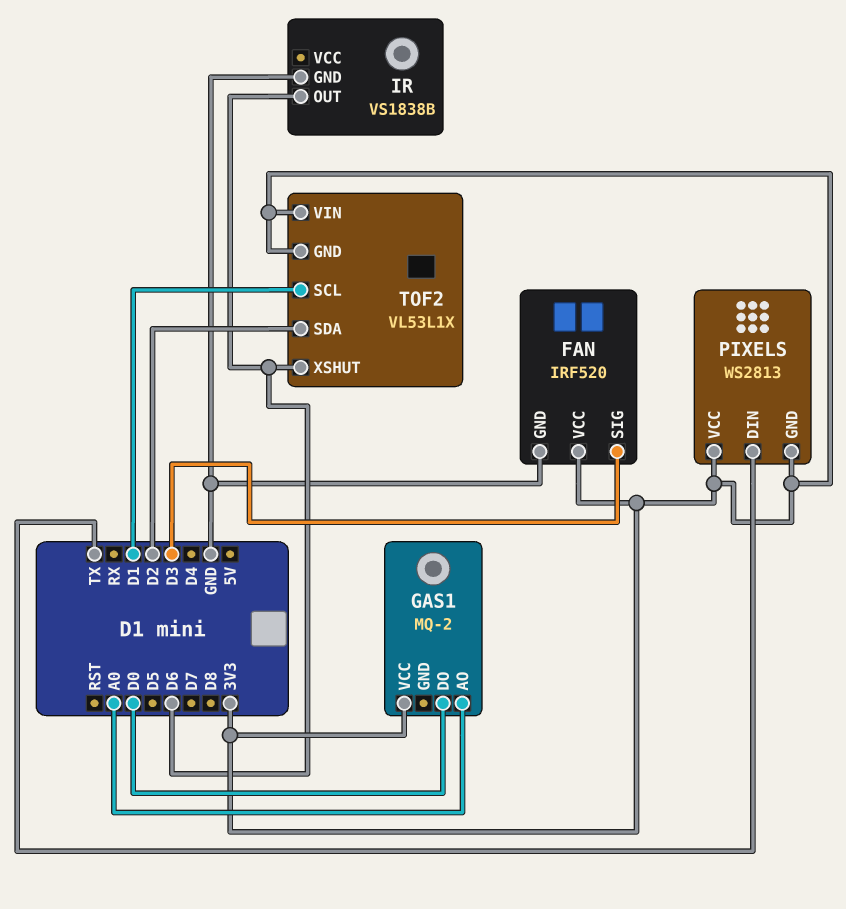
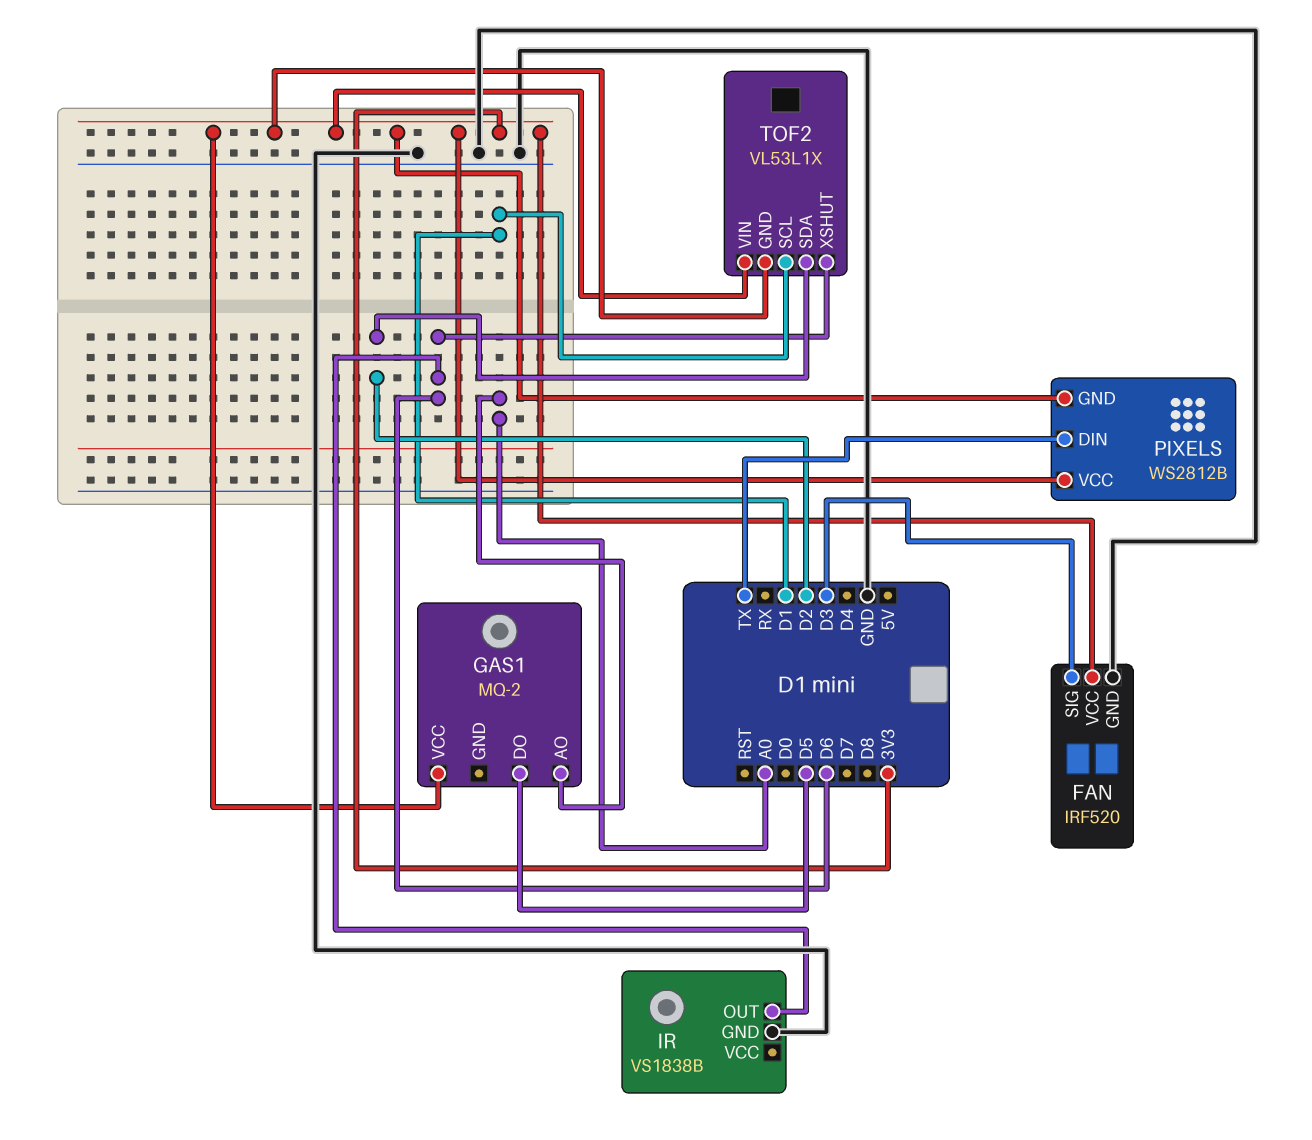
GAS1 pin DO: D0 -> D5
PIXELS: WS2813 -> WS2812B

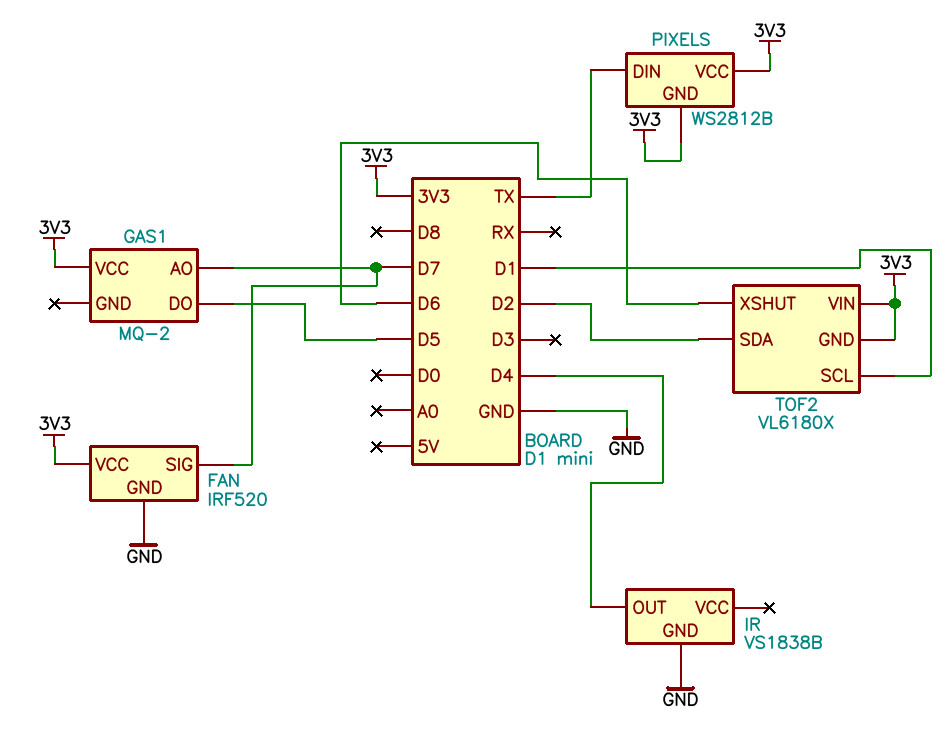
FAN pin SIG: D3 -> D7
GAS1 pin AO: A0 -> D7
IR pin OUT: D6 -> D4
TOF2: VL53L1X -> VL6180X

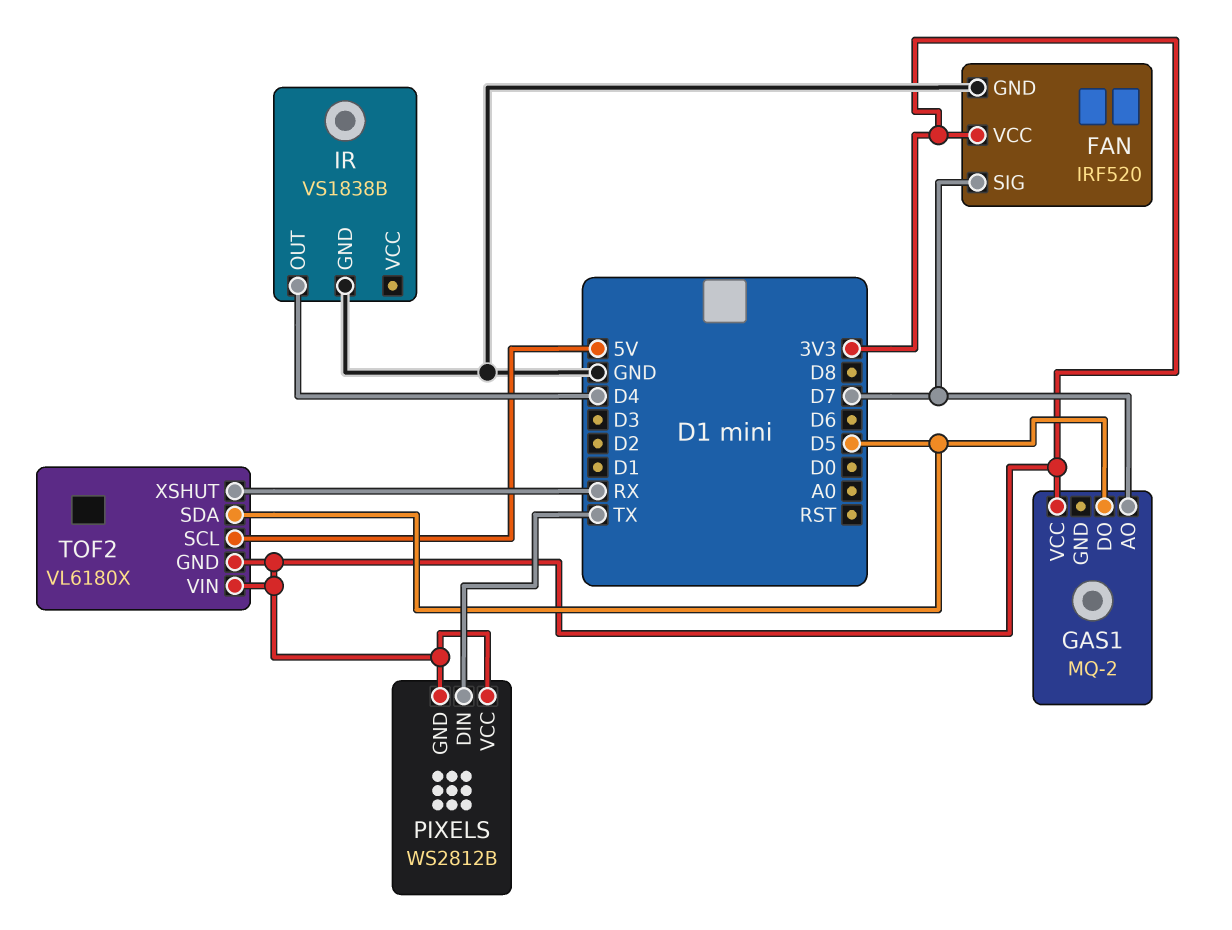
TOF2 pin SCL: D1 -> 5V
TOF2 pin SDA: D2 -> D5
TOF2 pin XSHUT: D6 -> RX

